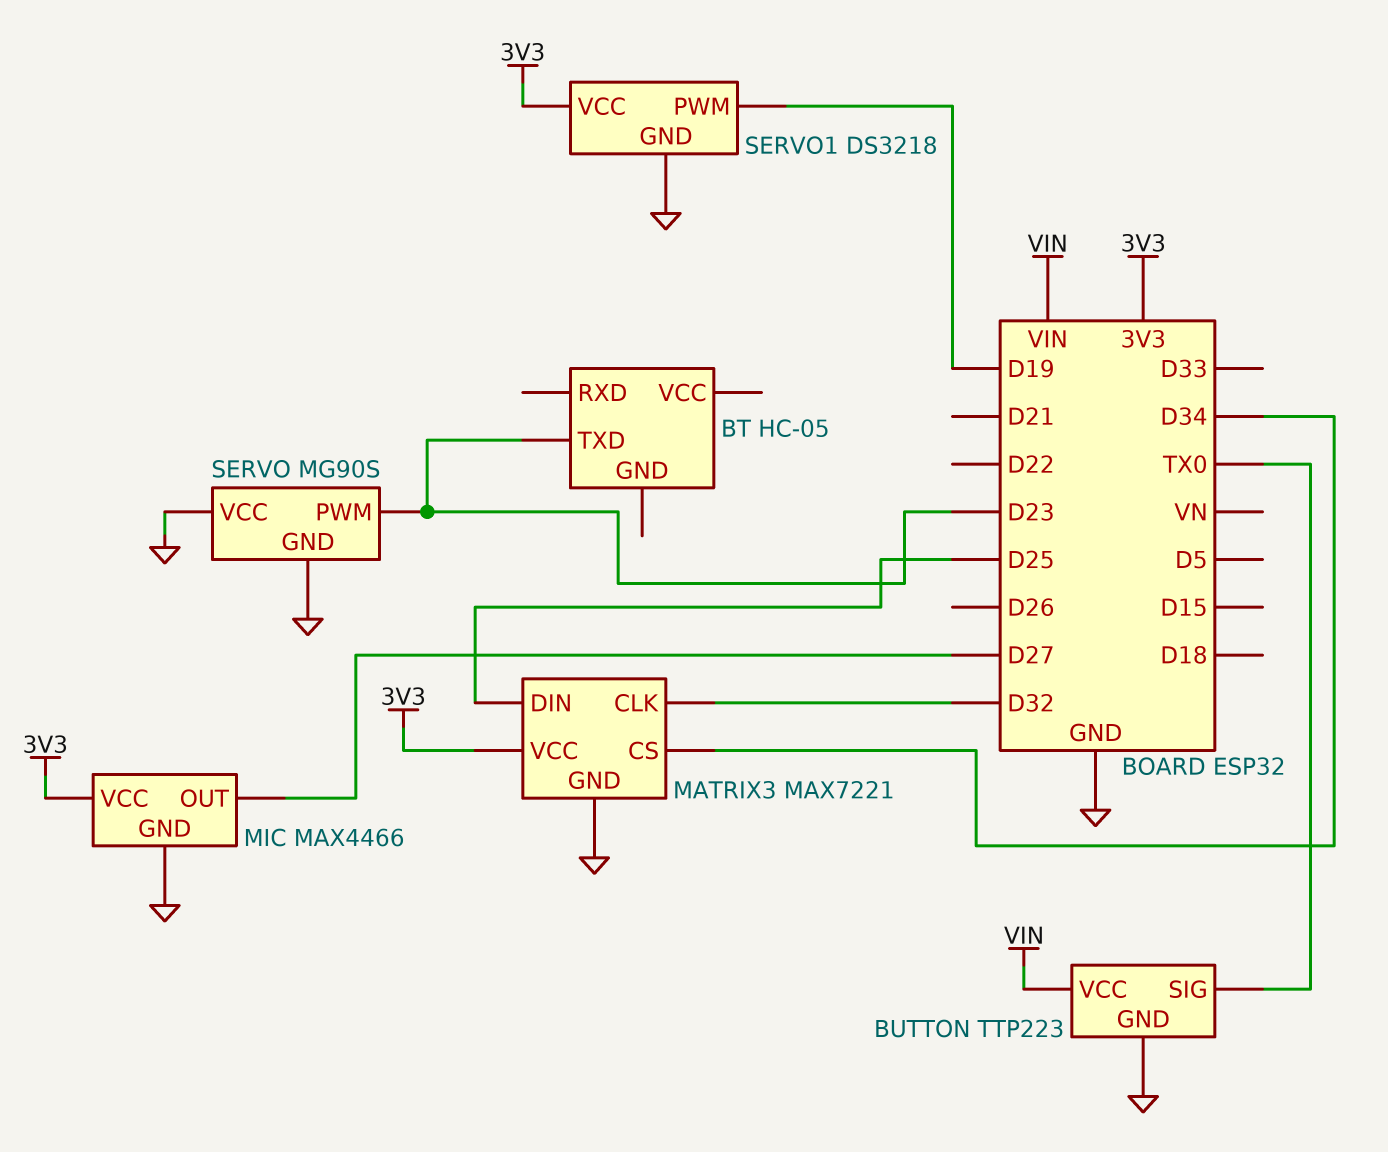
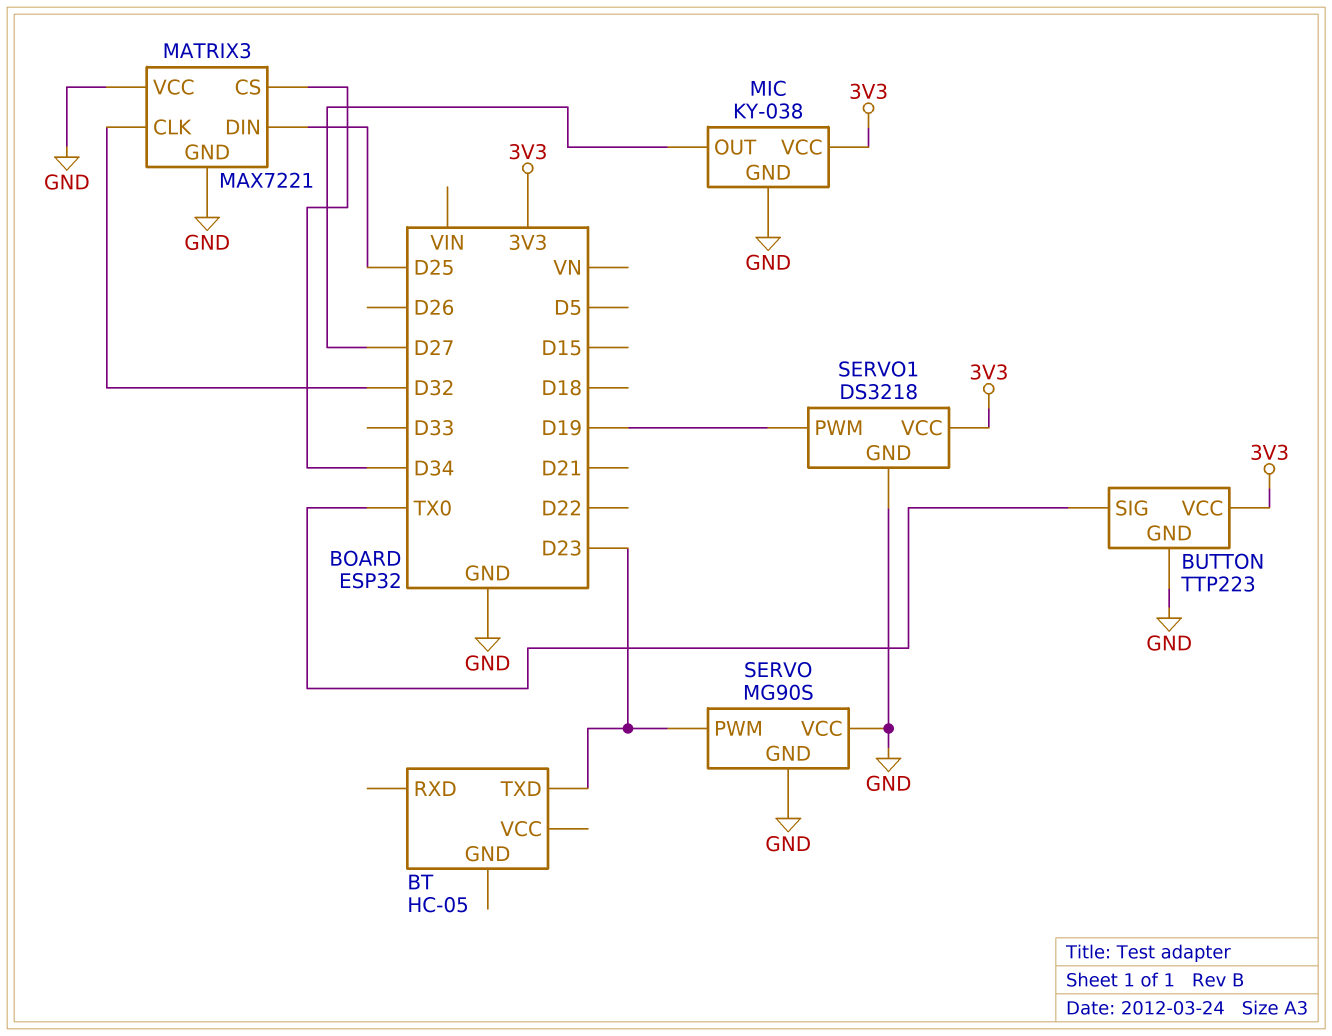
BUTTON pin VCC: VIN -> 3V3
MATRIX3 pin VCC: 3V3 -> GND
MIC: MAX4466 -> KY-038

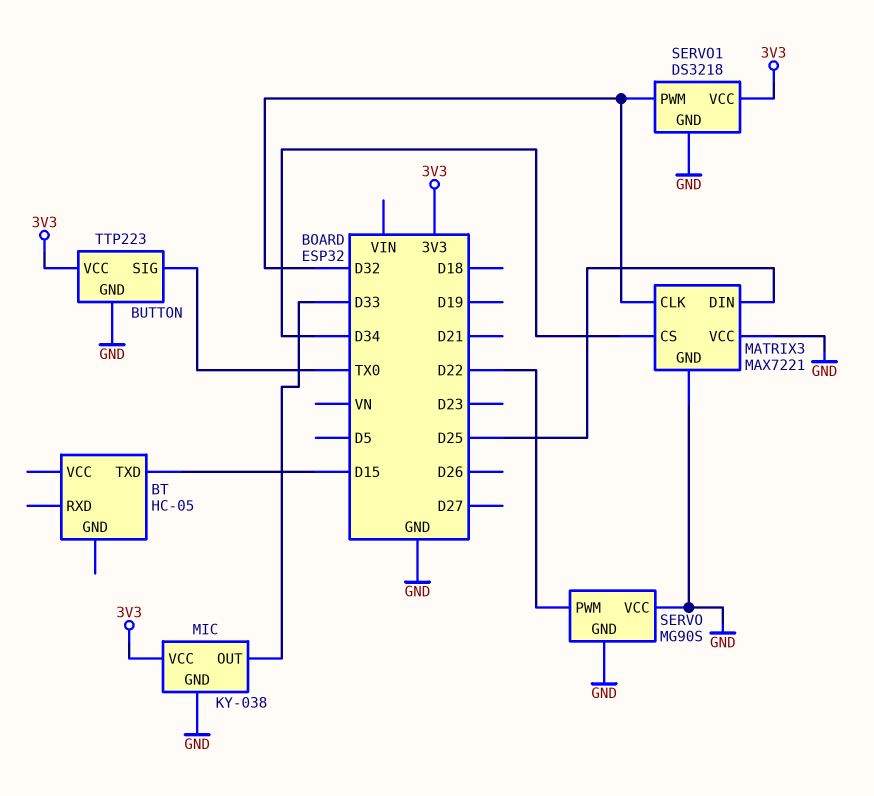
BT pin TXD: D23 -> D15
MIC pin OUT: D27 -> D33
SERVO pin PWM: D23 -> D22
SERVO1 pin PWM: D19 -> D32

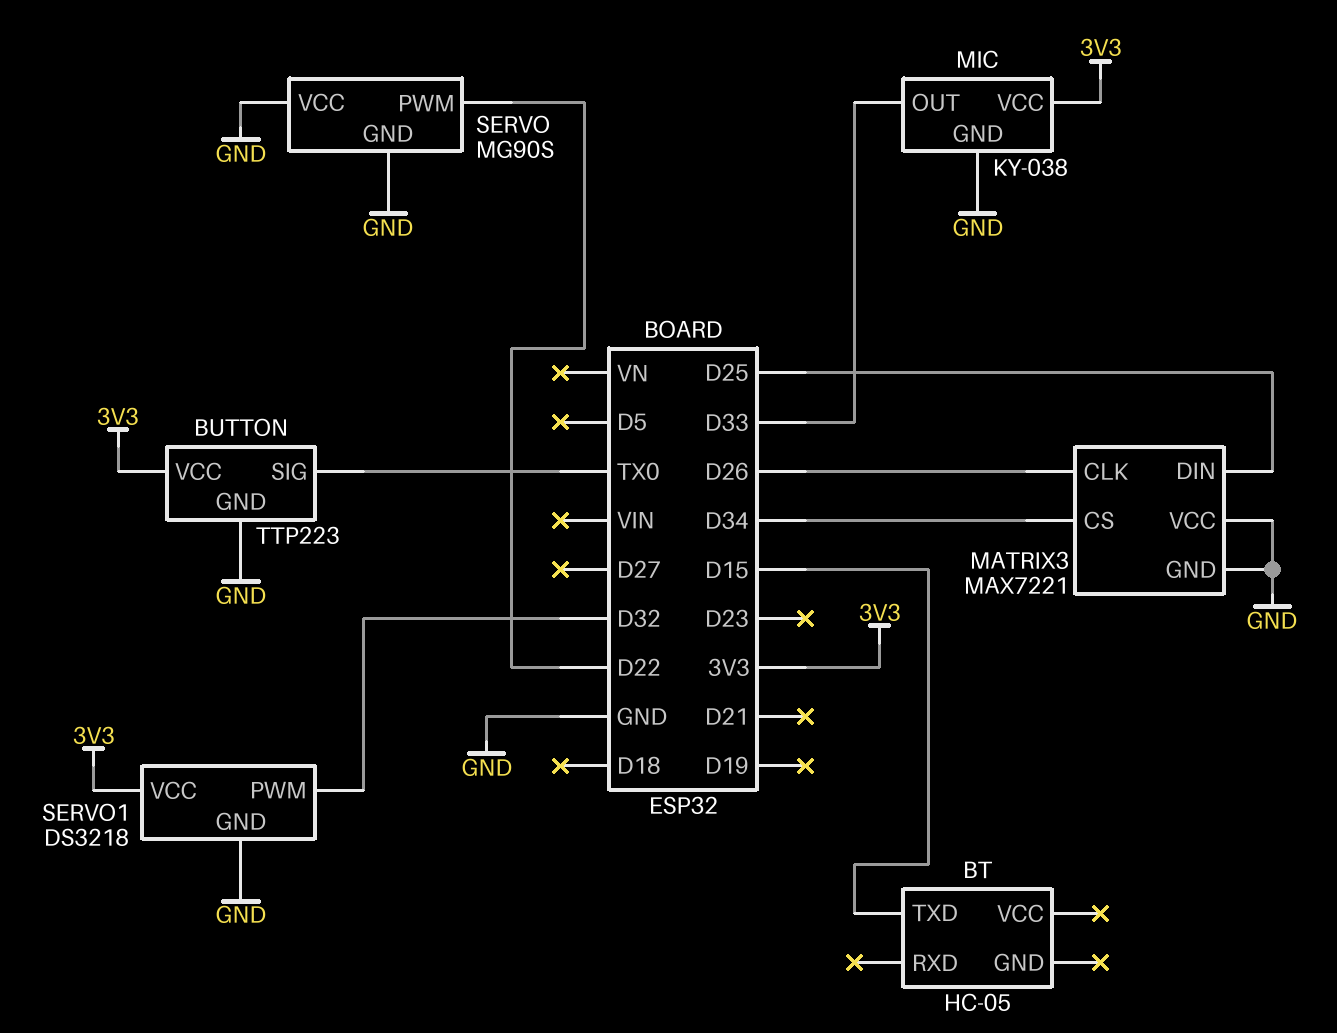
MATRIX3 pin CLK: D32 -> D26

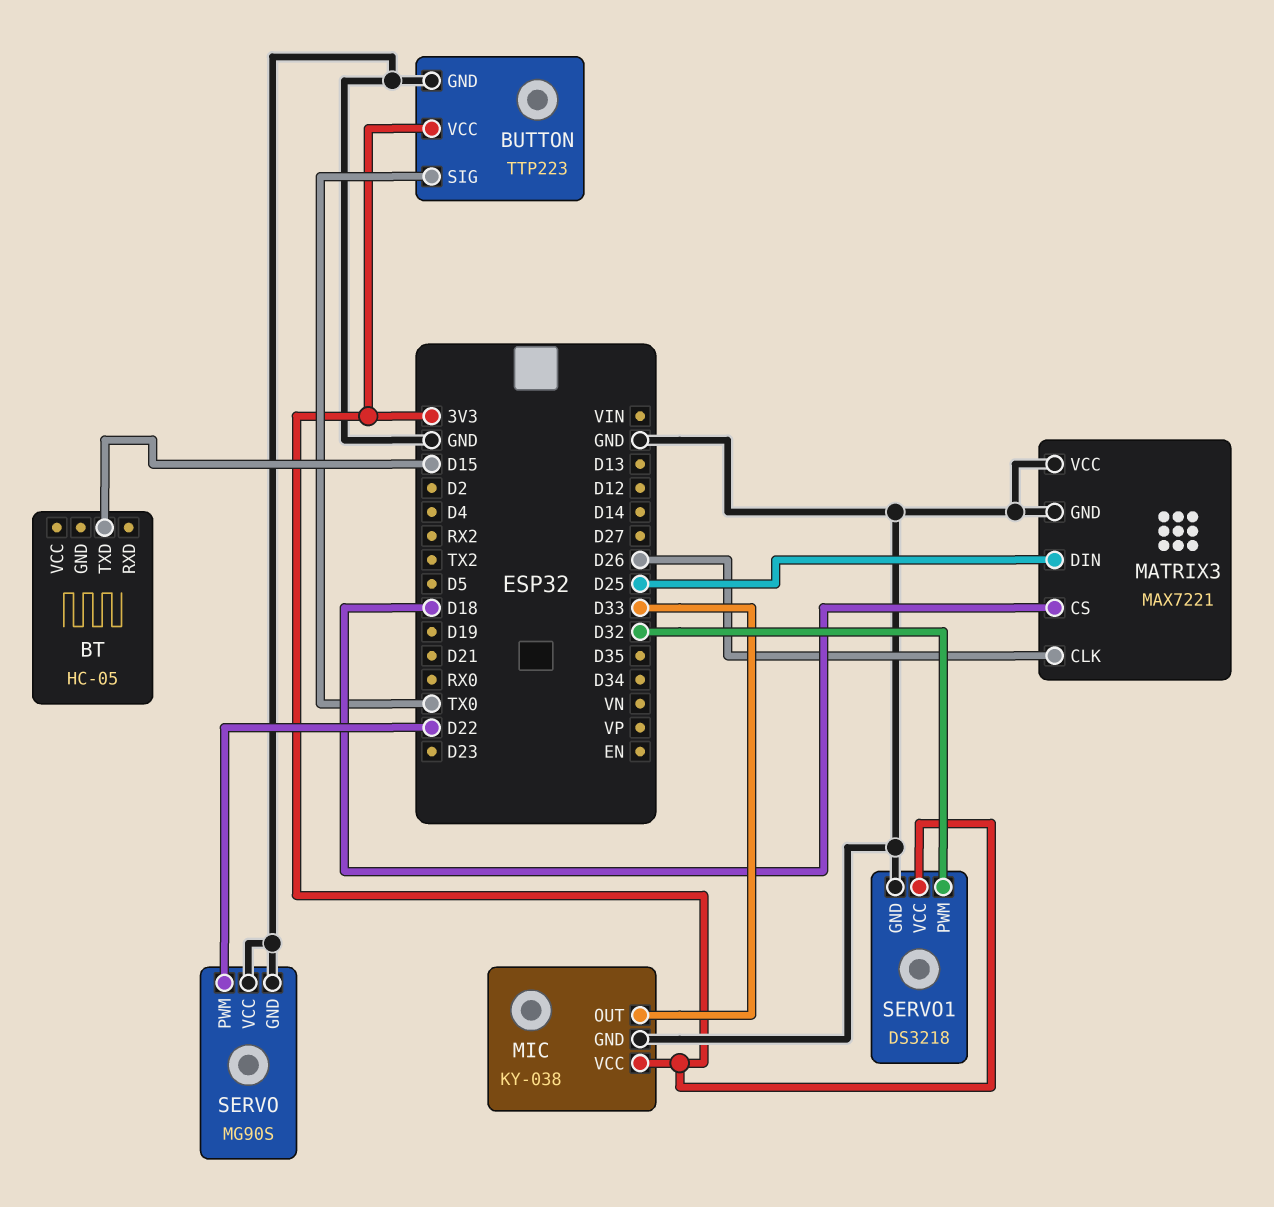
MATRIX3 pin CS: D34 -> D18

